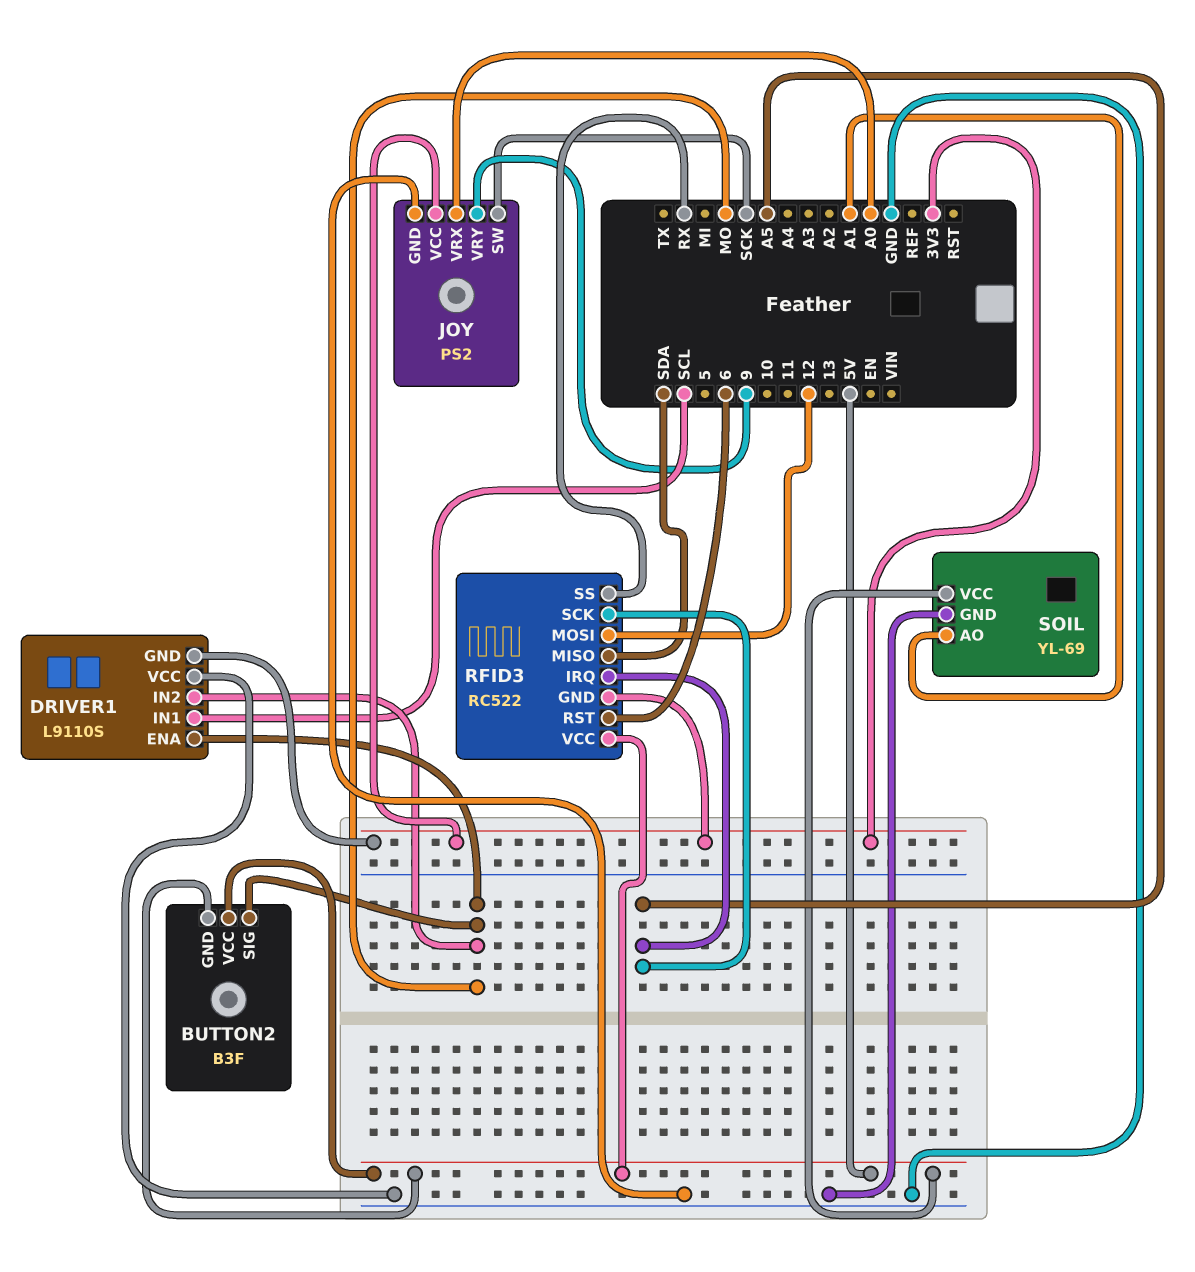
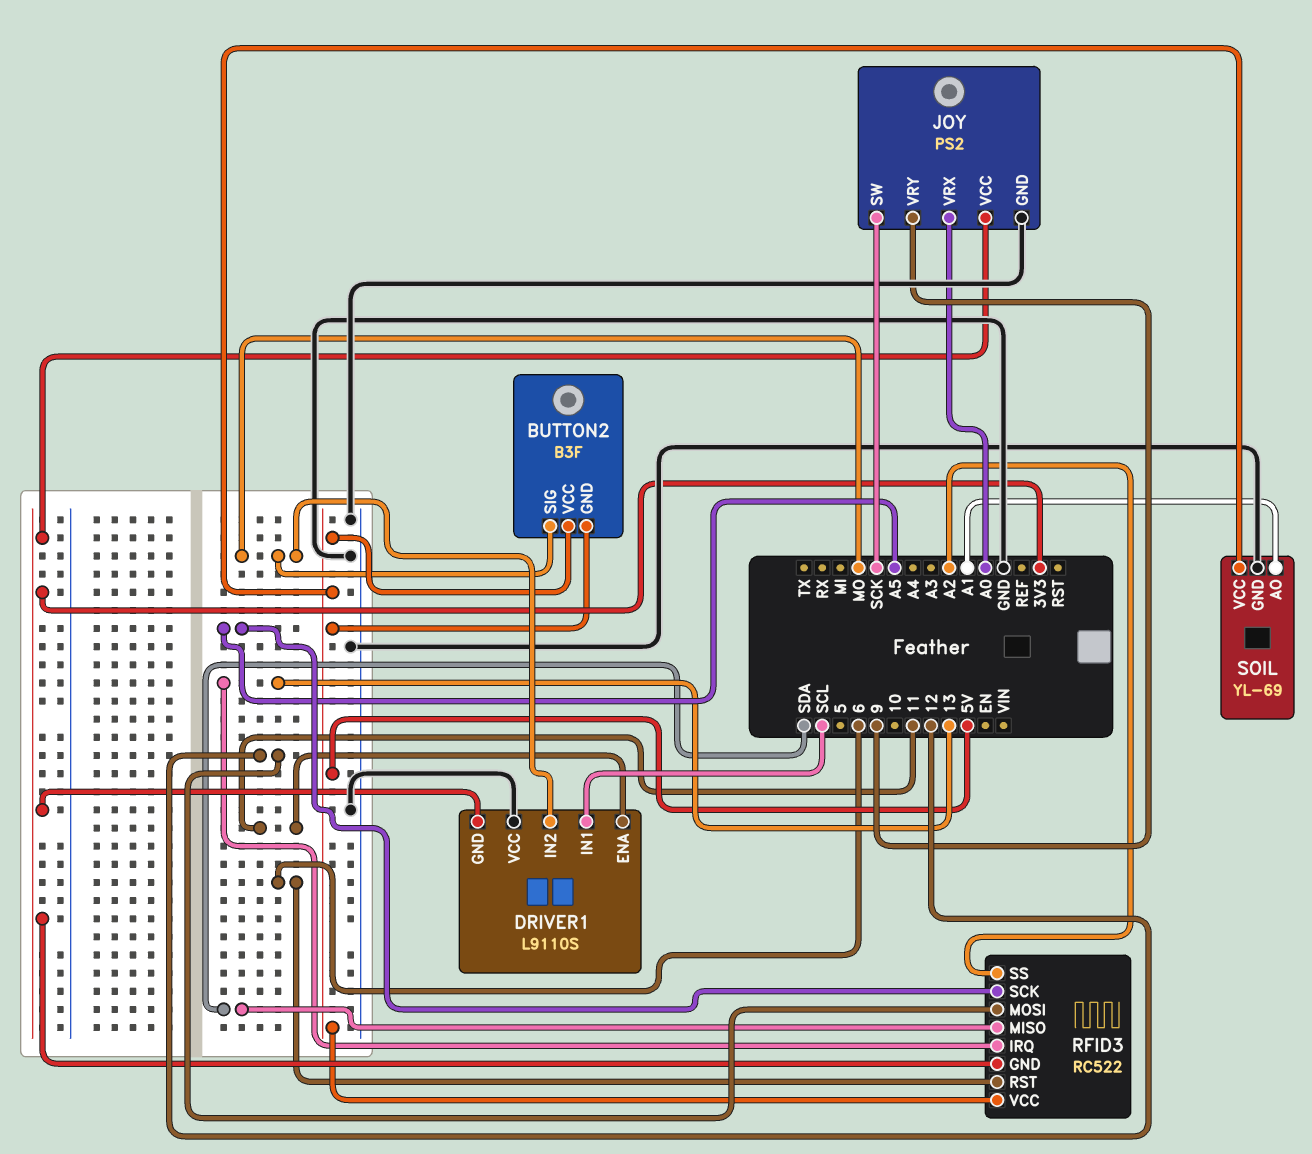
DRIVER1 pin ENA: MO -> 11
RFID3 pin IRQ: A5 -> 13
RFID3 pin SS: RX -> A2

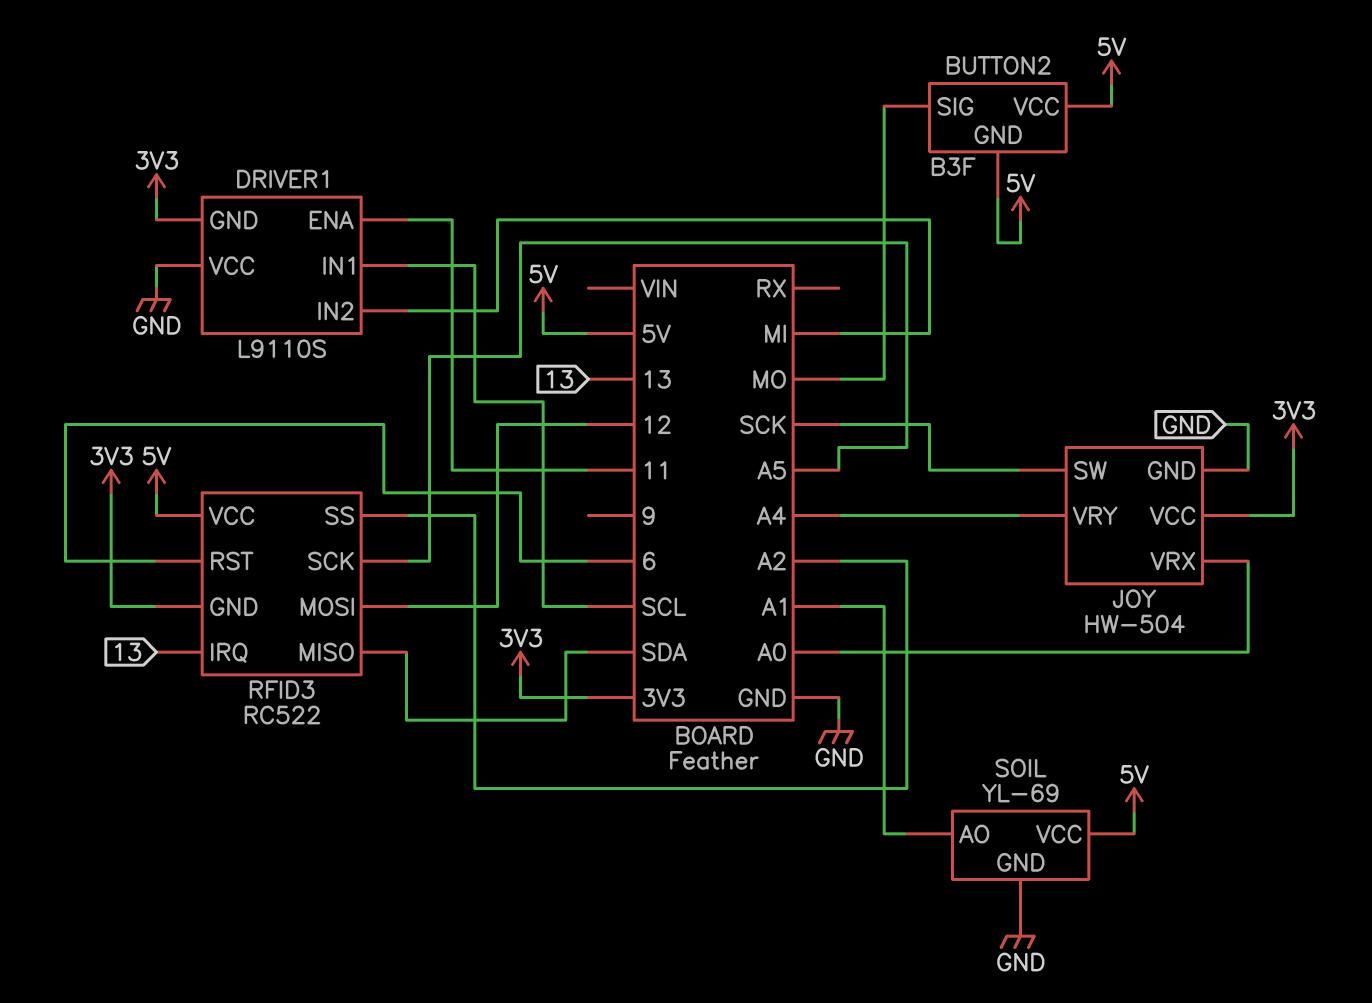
DRIVER1 pin IN2: MO -> MI
JOY: PS2 -> HW-504
JOY pin VRY: 9 -> A4

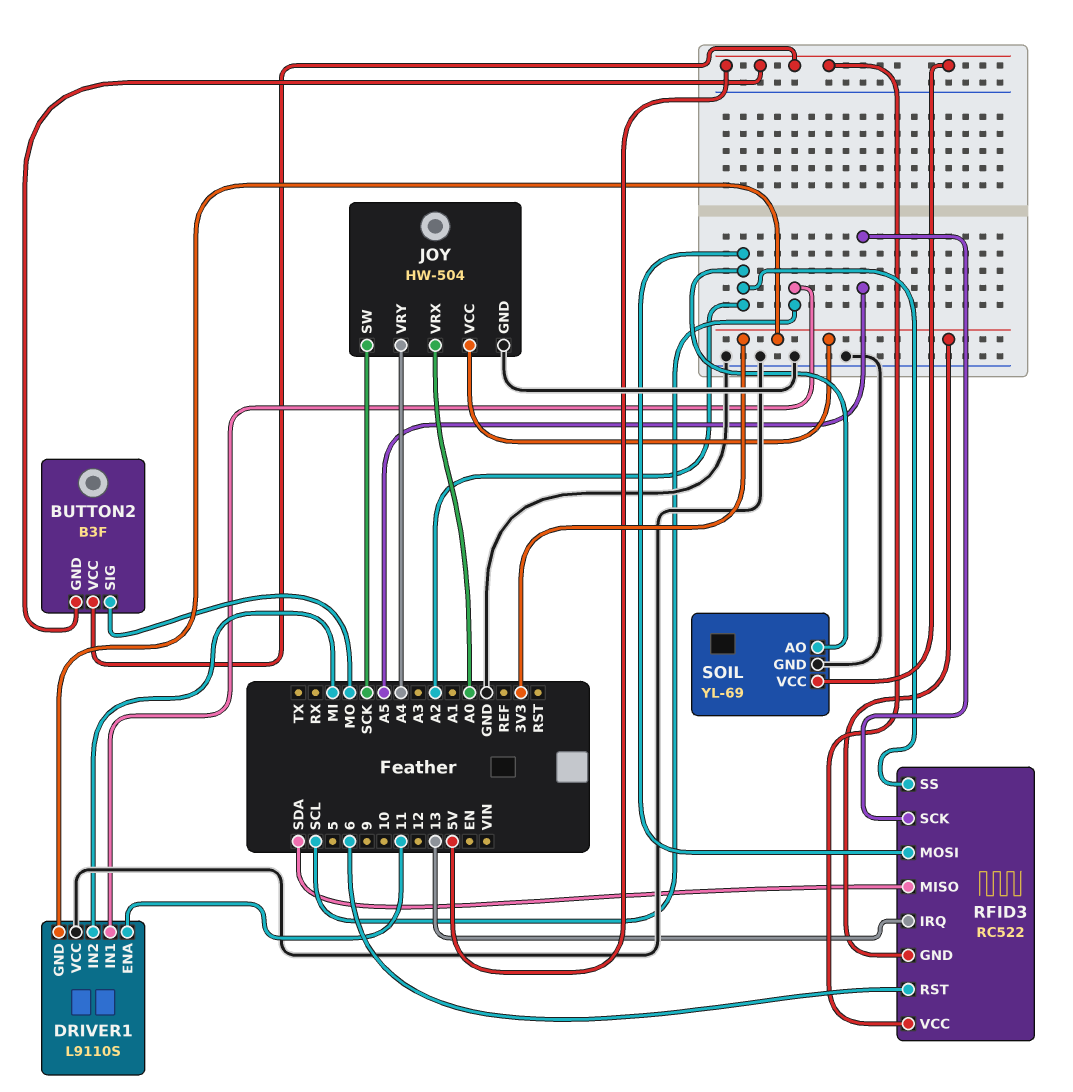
RFID3 pin MOSI: 12 -> A2
SOIL pin AO: A1 -> A2

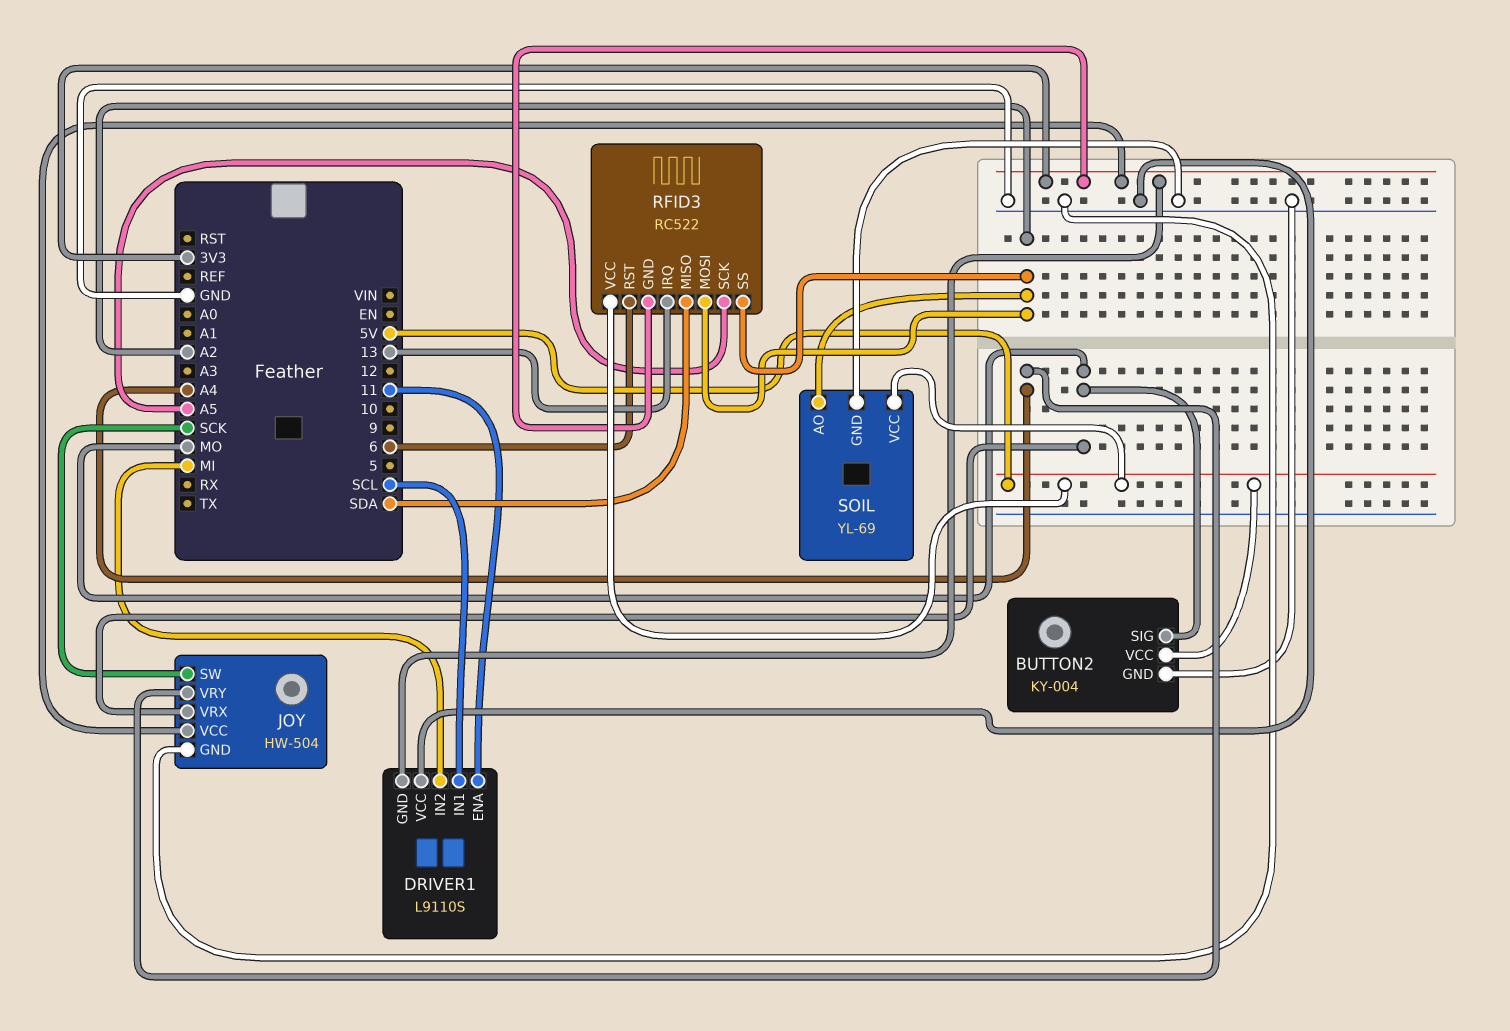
BUTTON2: B3F -> KY-004
BUTTON2 pin GND: 5V -> GND
JOY pin VRX: A0 -> MO

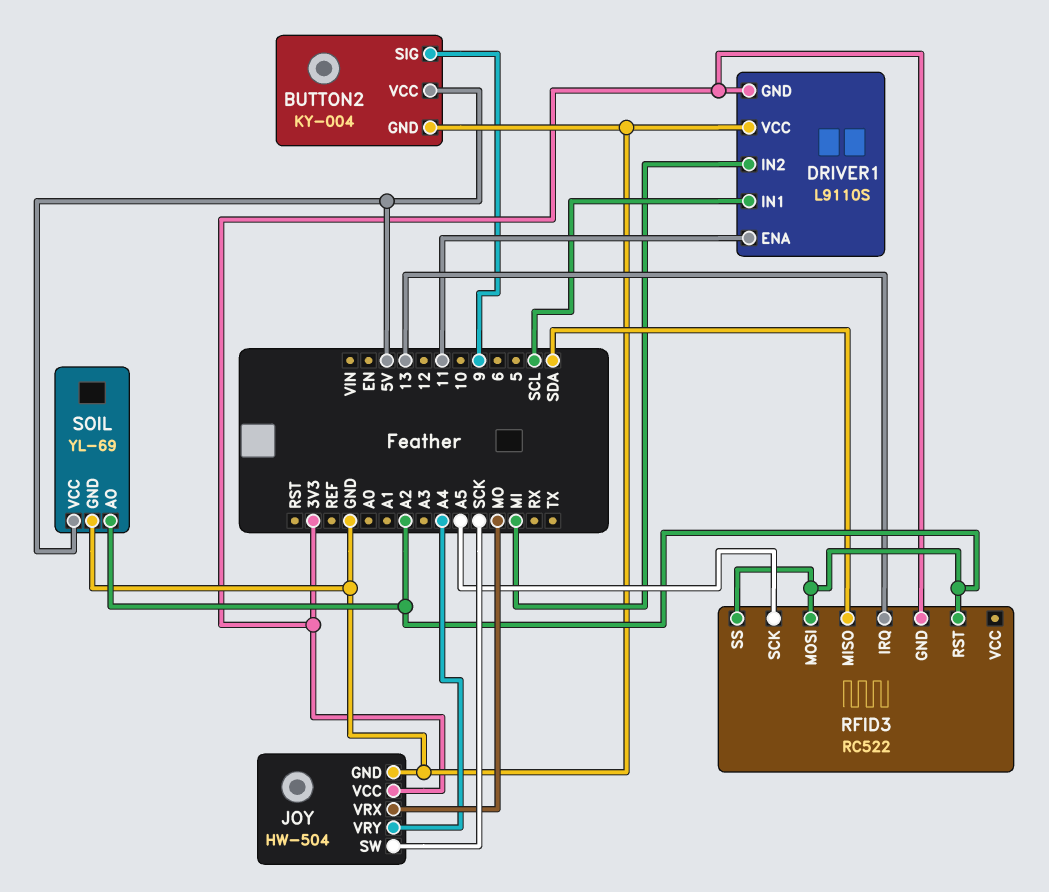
BUTTON2 pin SIG: MO -> 9
RFID3 pin RST: 6 -> A2
RFID3 pin VCC: 5V -> none

